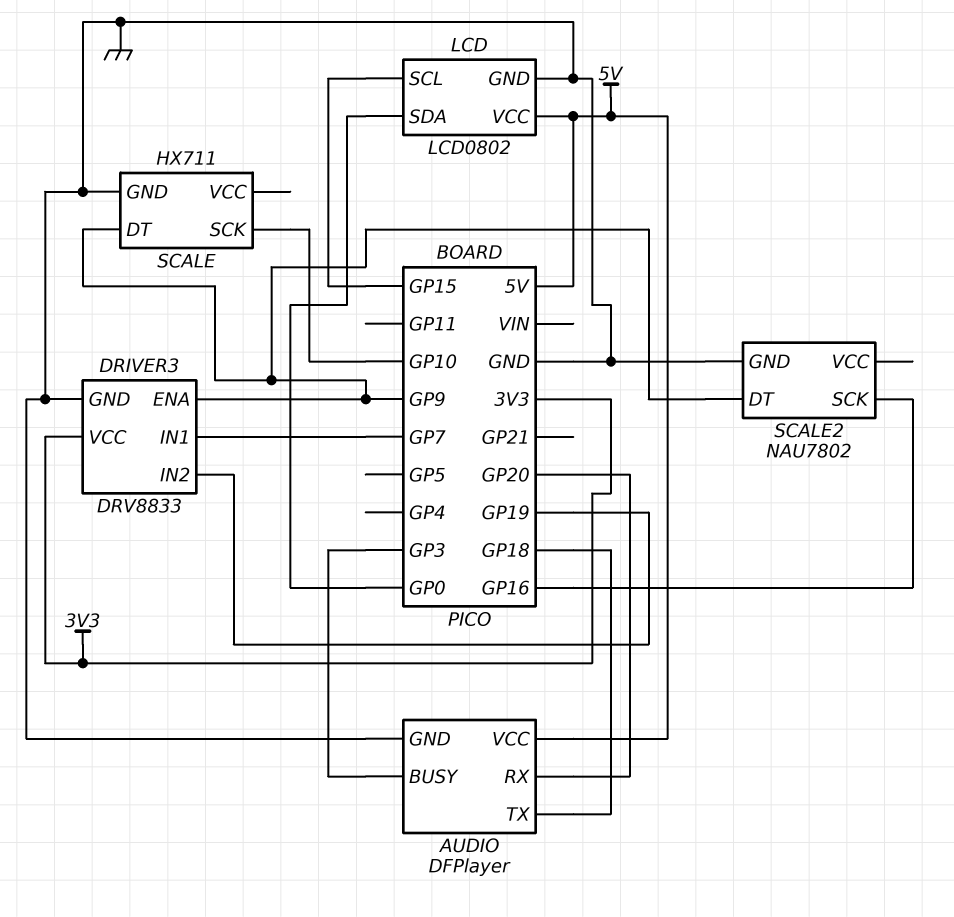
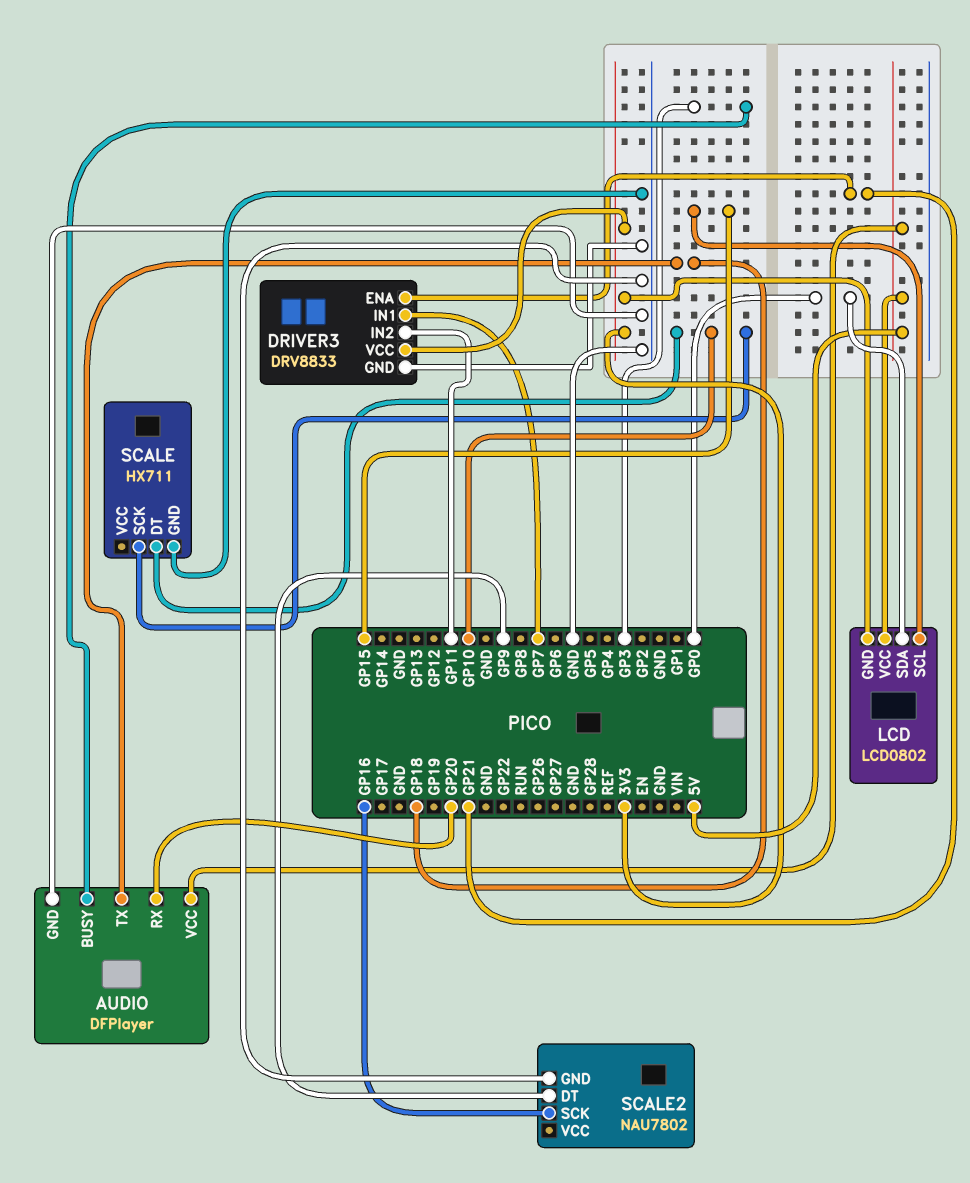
DRIVER3 pin ENA: GP9 -> GP21
DRIVER3 pin IN2: GP19 -> GP11
LCD pin GND: GND -> 3V3
SCALE pin DT: GP9 -> GP10

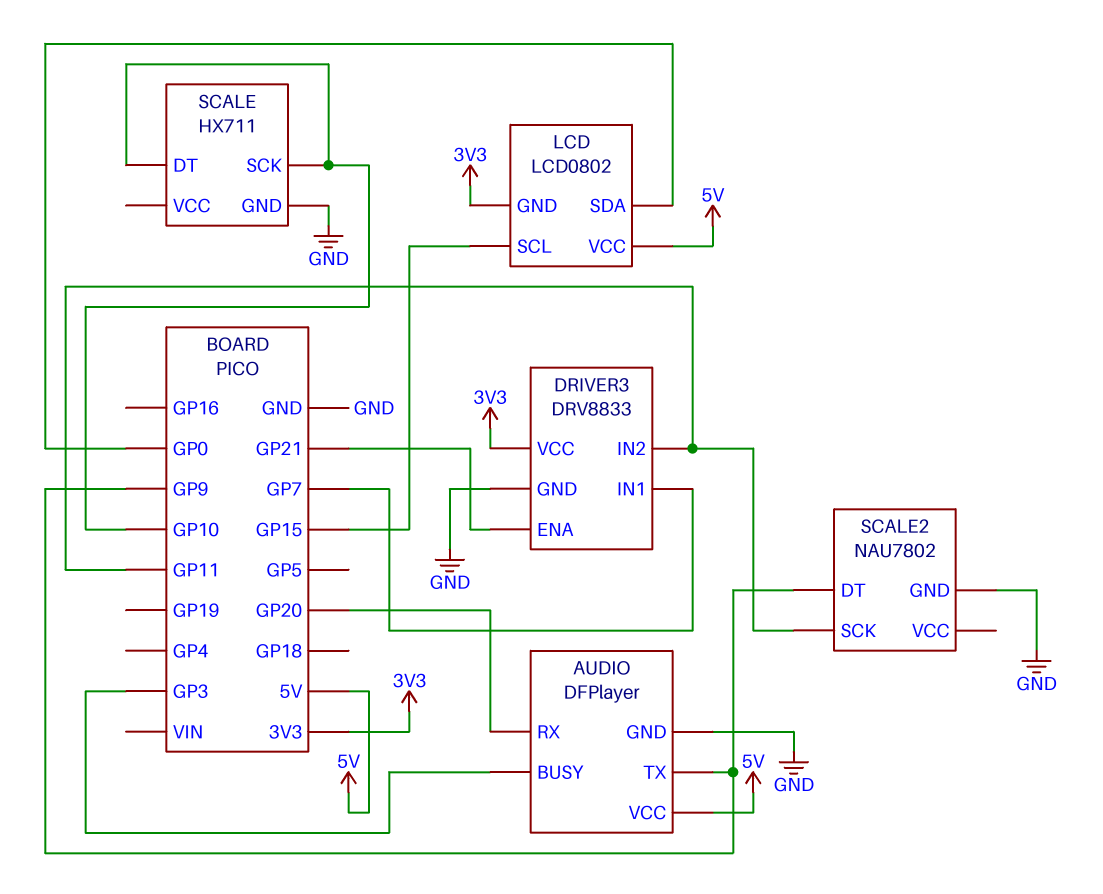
AUDIO pin TX: GP18 -> GP9
SCALE2 pin SCK: GP16 -> GP11

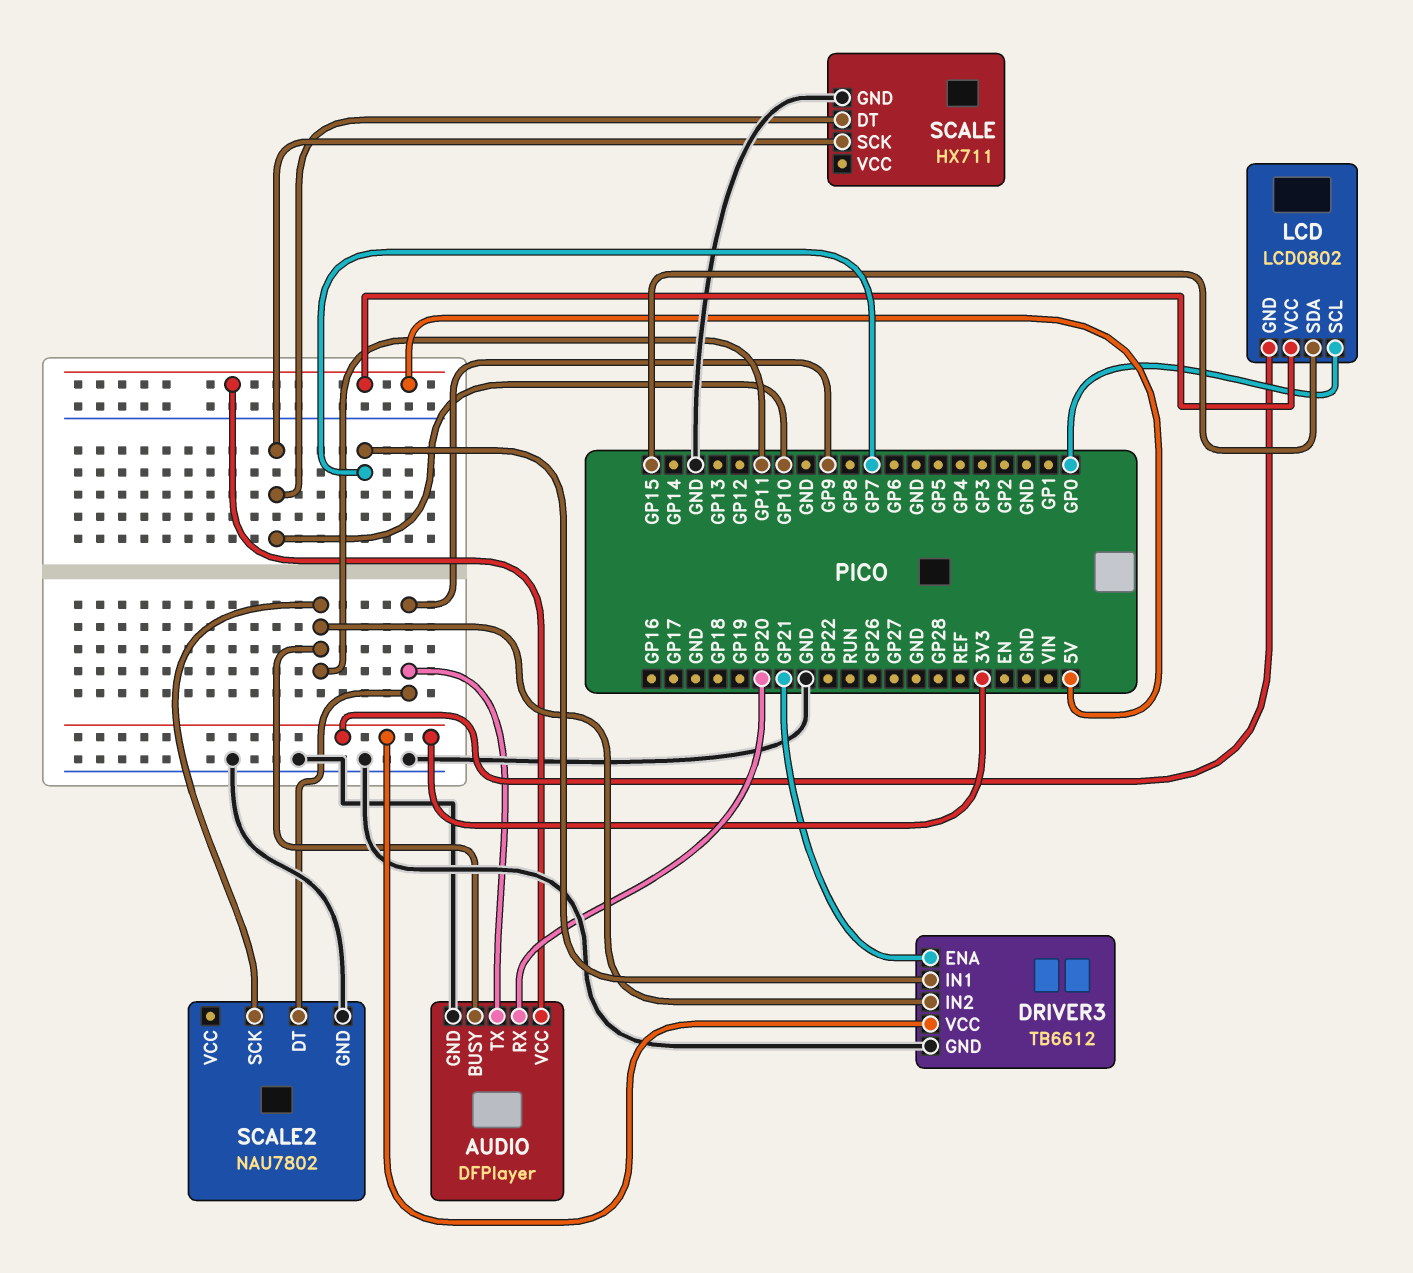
AUDIO pin BUSY: GP3 -> GP11
DRIVER3: DRV8833 -> TB6612
LCD pin SCL: GP15 -> GP0
LCD pin SDA: GP0 -> GP15

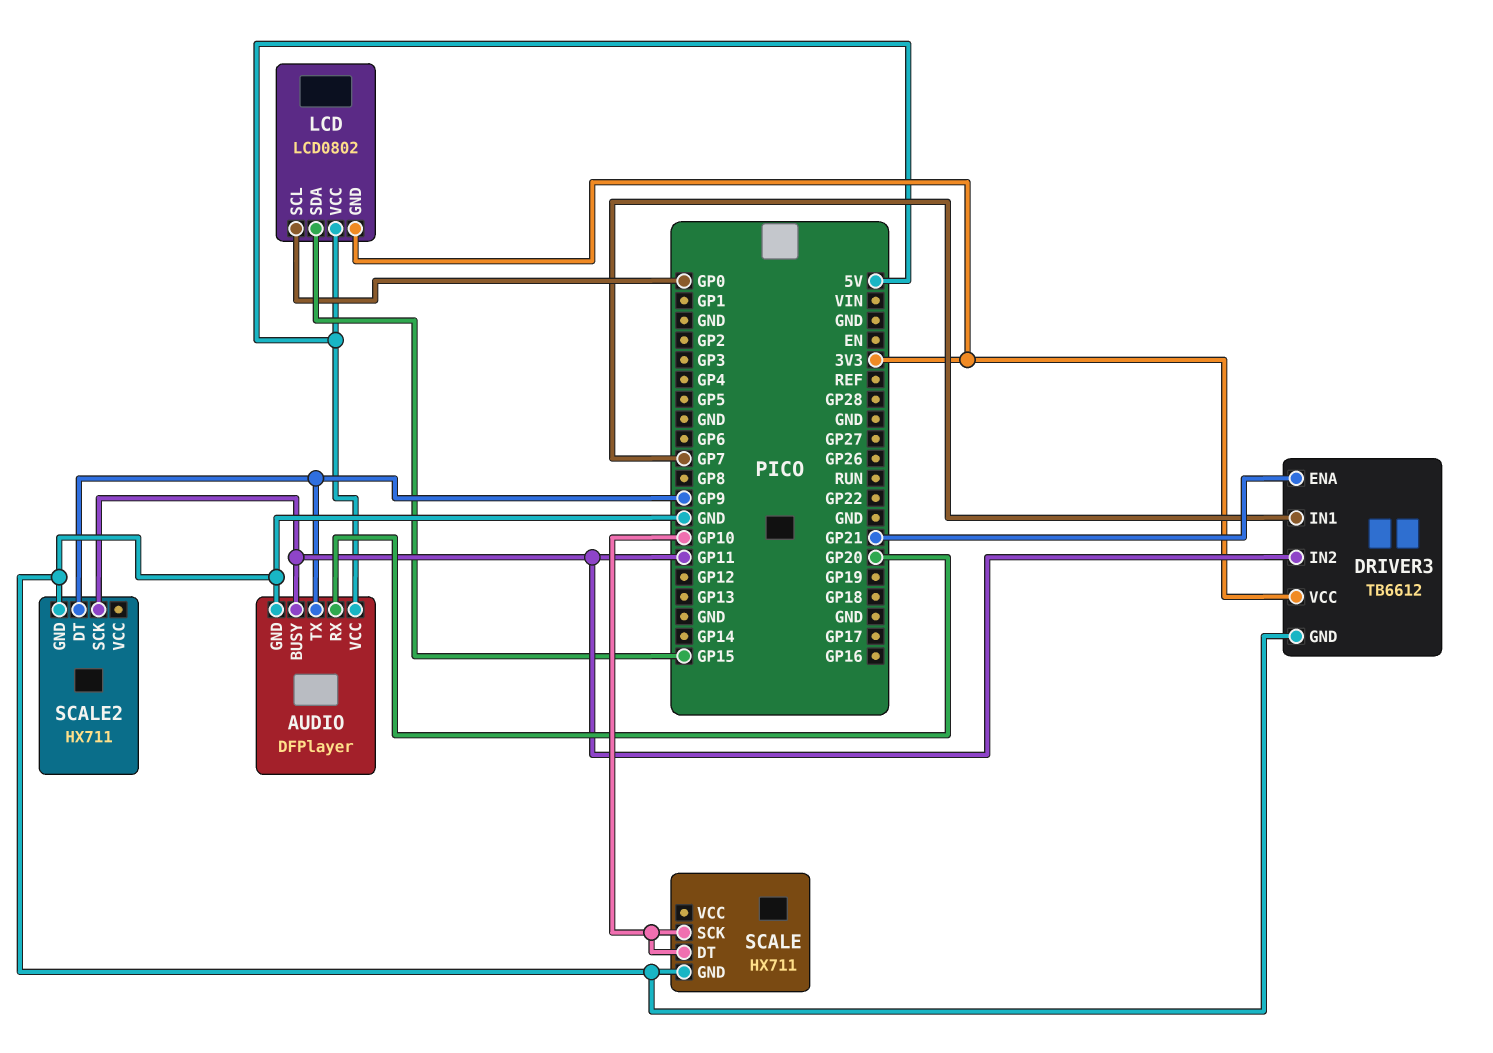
SCALE2: NAU7802 -> HX711

